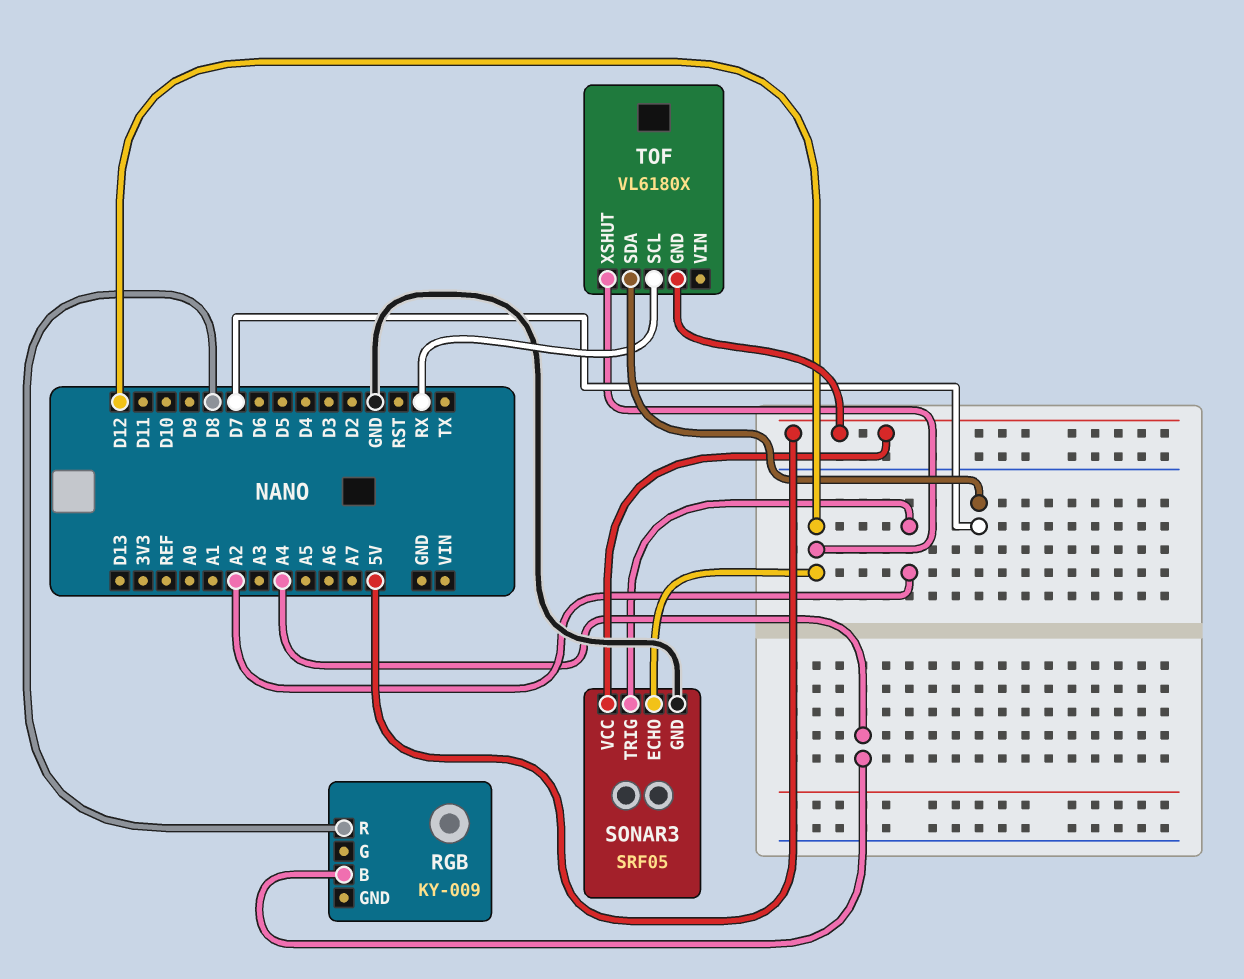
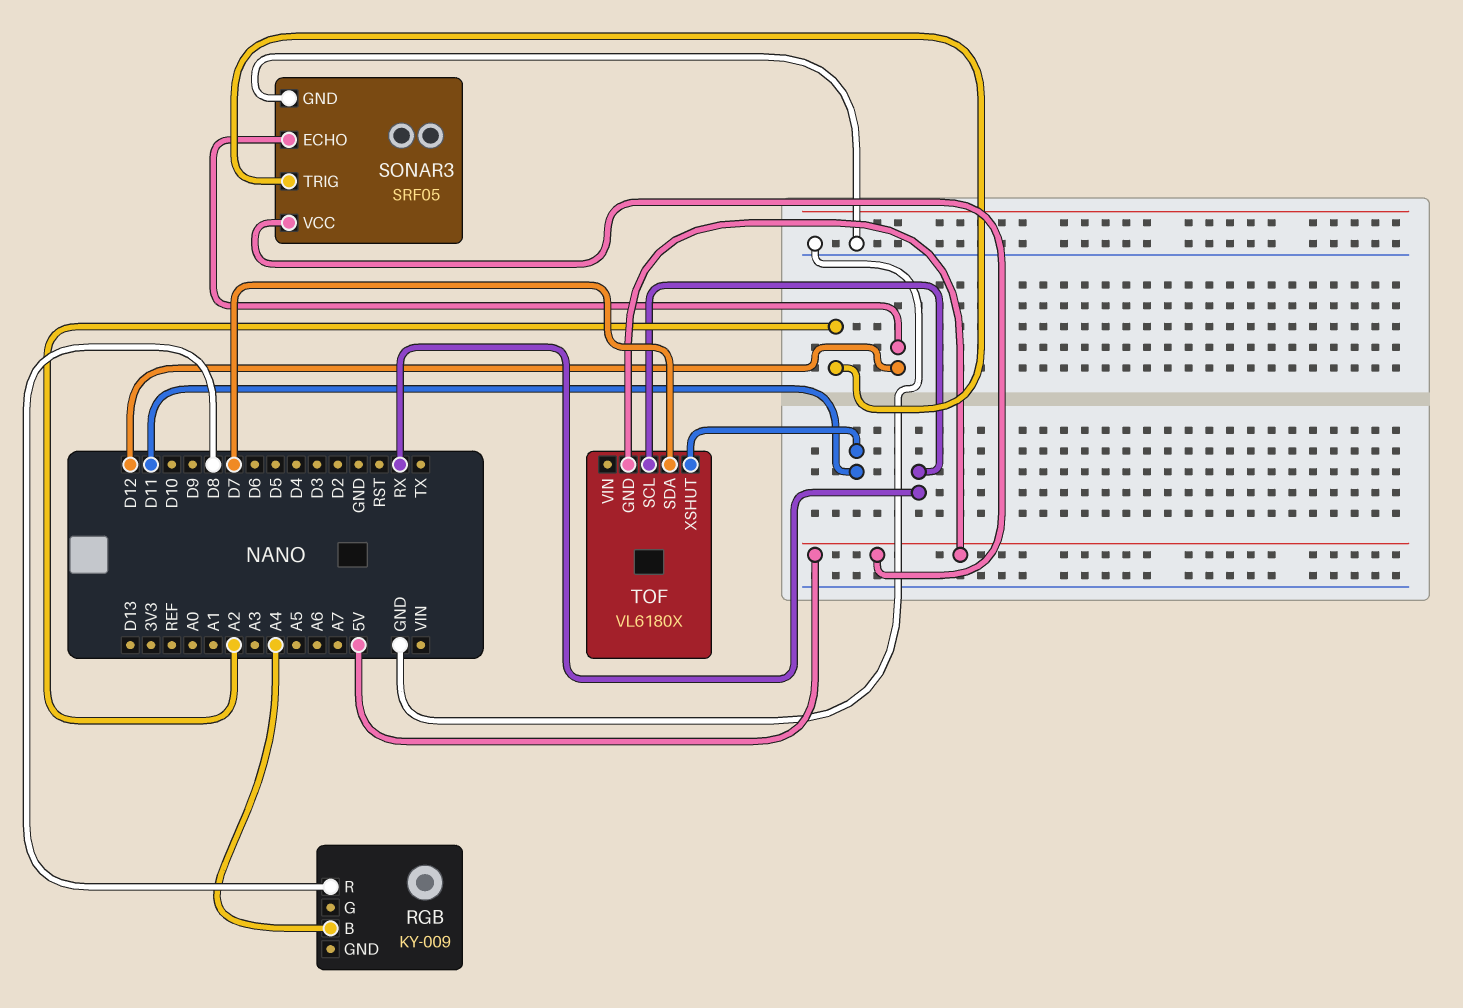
TOF pin XSHUT: D12 -> D11

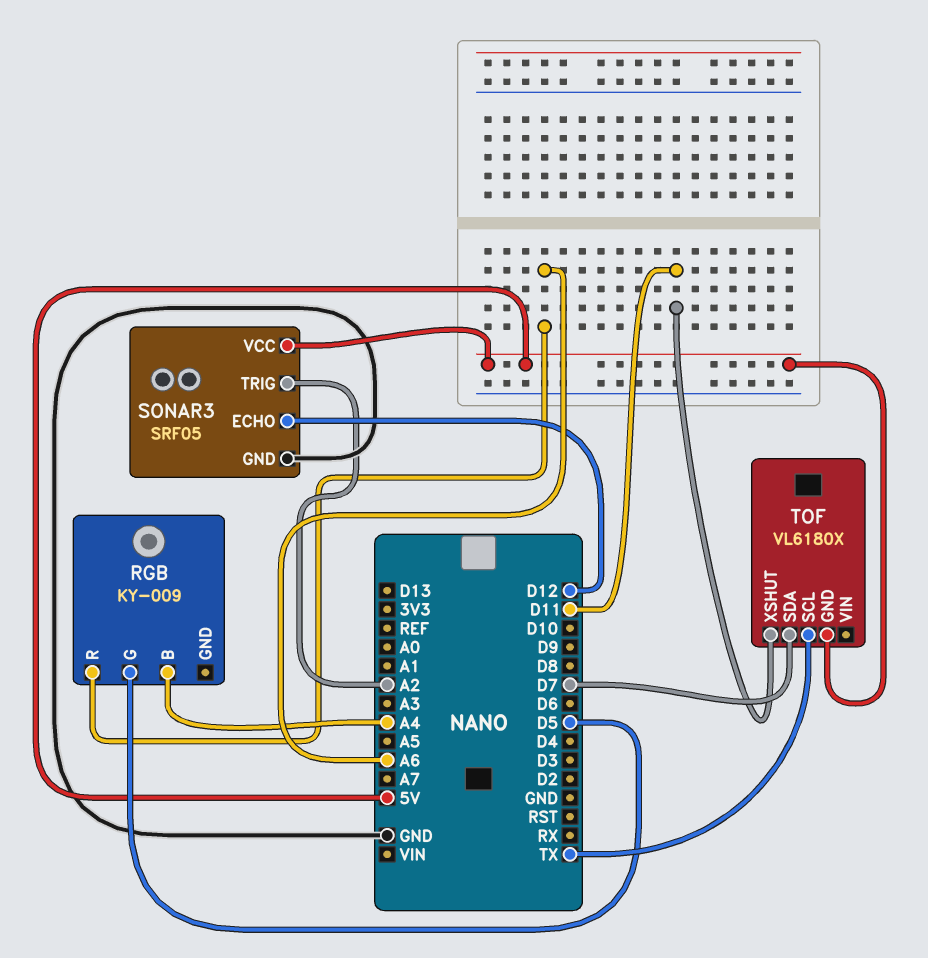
RGB pin G: none -> D5
RGB pin R: D8 -> A6
TOF pin SCL: RX -> TX

